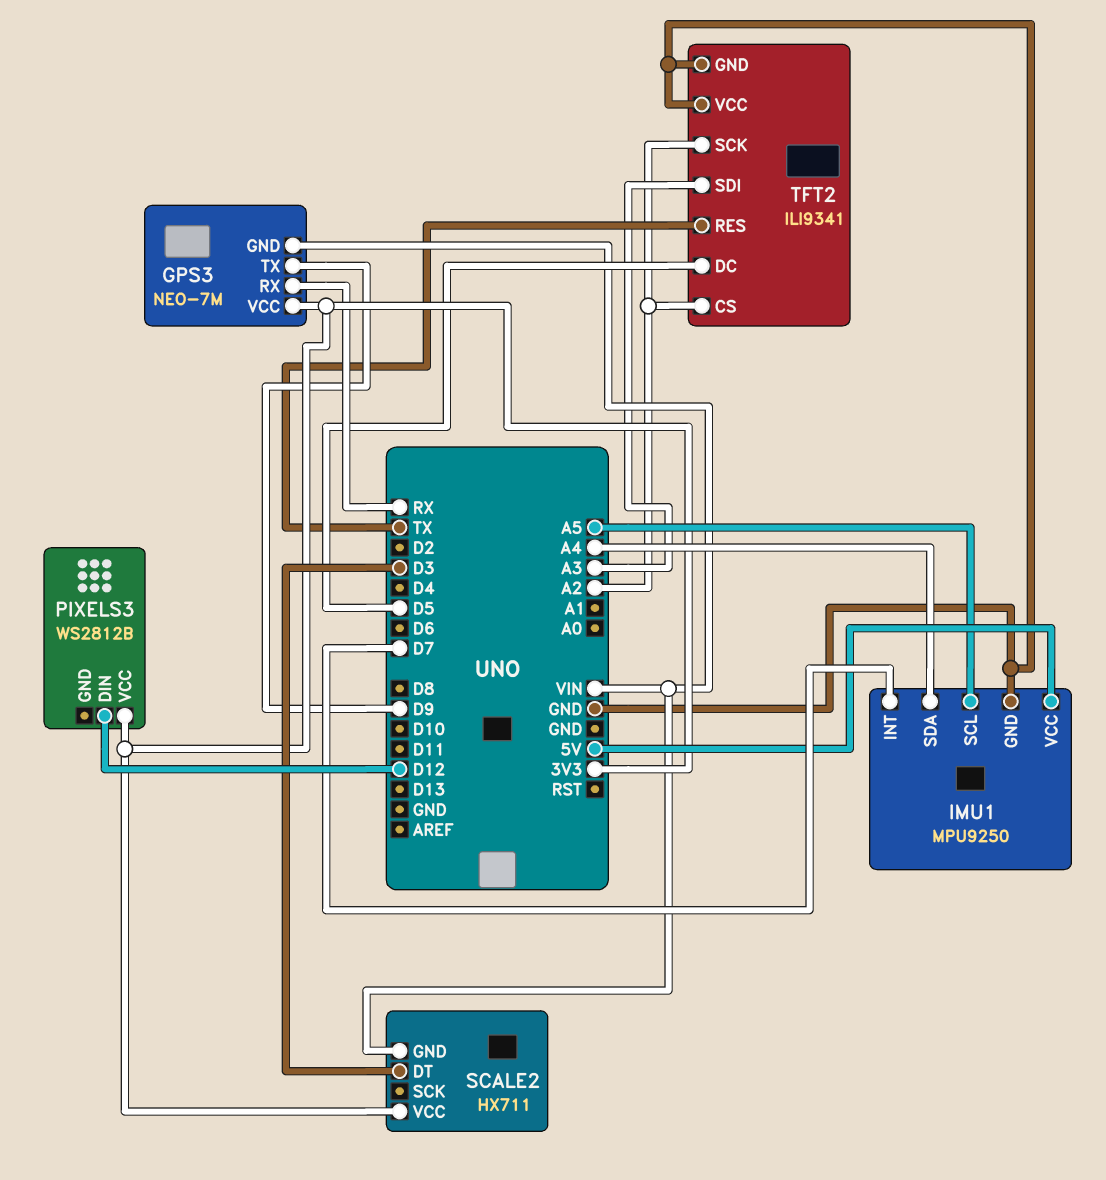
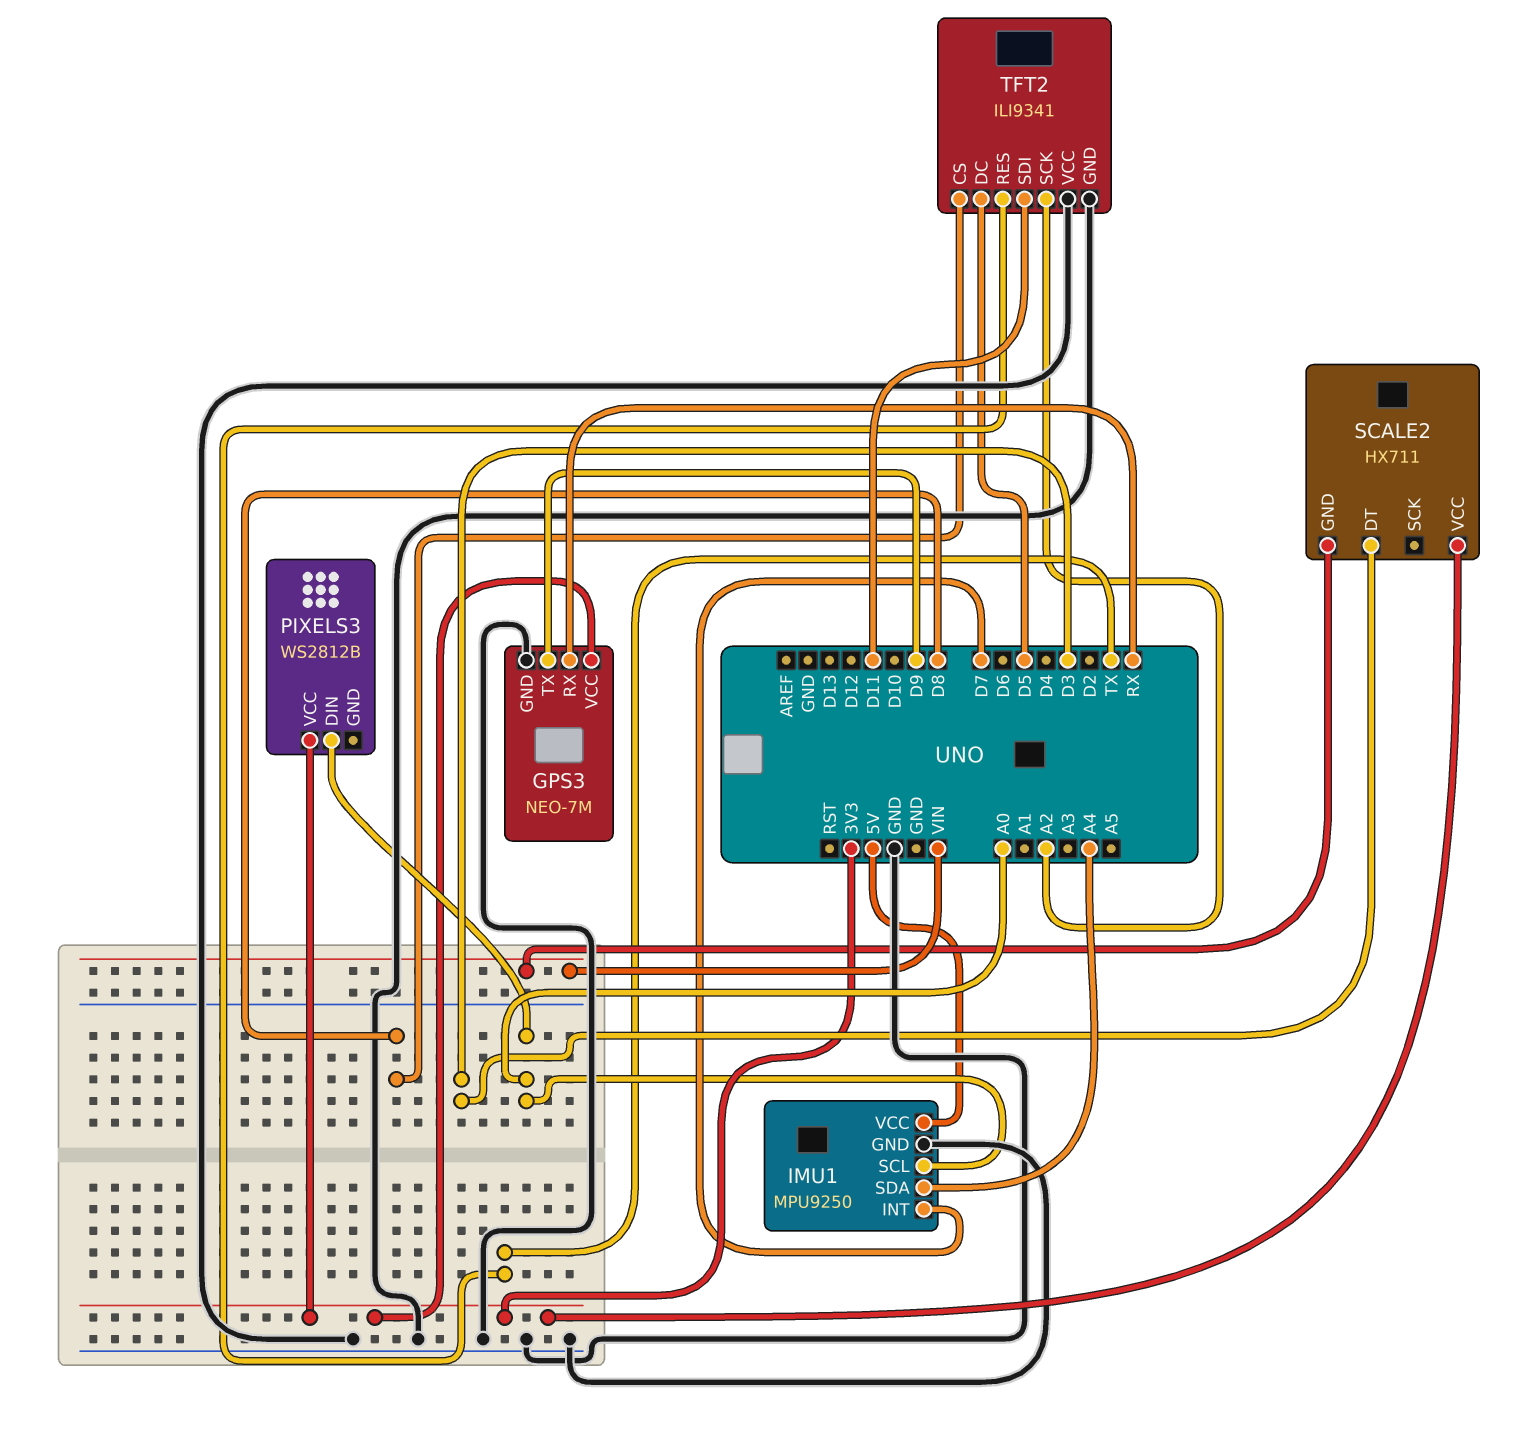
GPS3 pin GND: VIN -> GND
IMU1 pin SCL: A5 -> A0
PIXELS3 pin DIN: D12 -> A0
TFT2 pin CS: A2 -> D8
TFT2 pin SDI: A3 -> D11

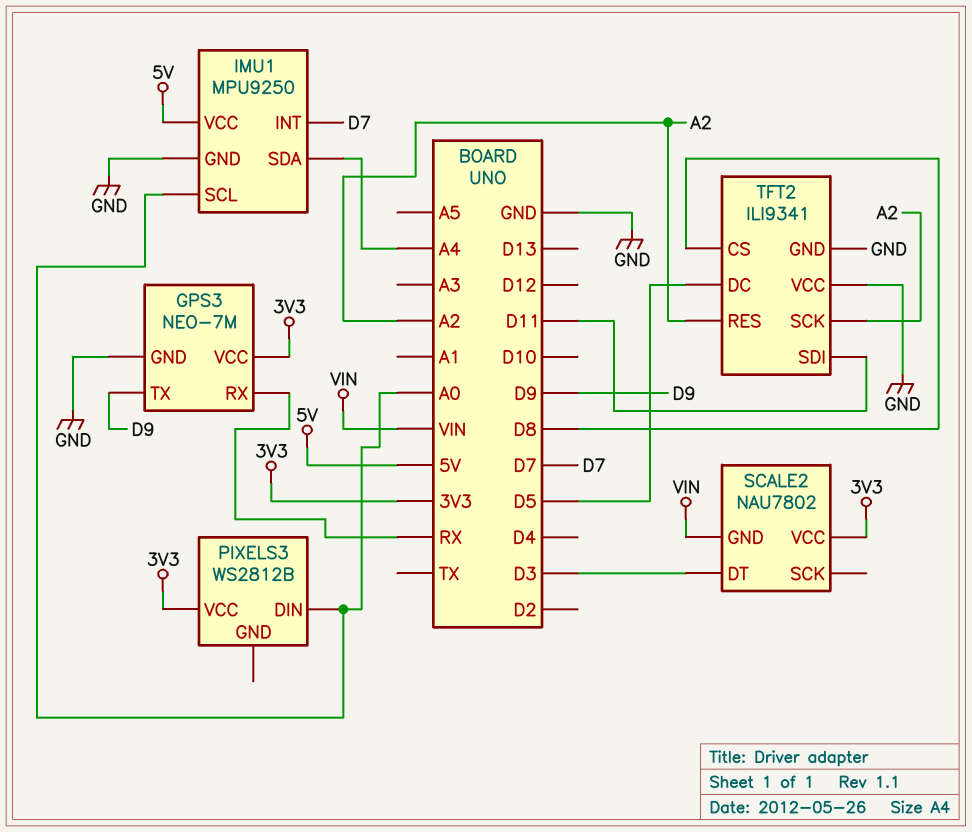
SCALE2: HX711 -> NAU7802
TFT2 pin RES: TX -> A2

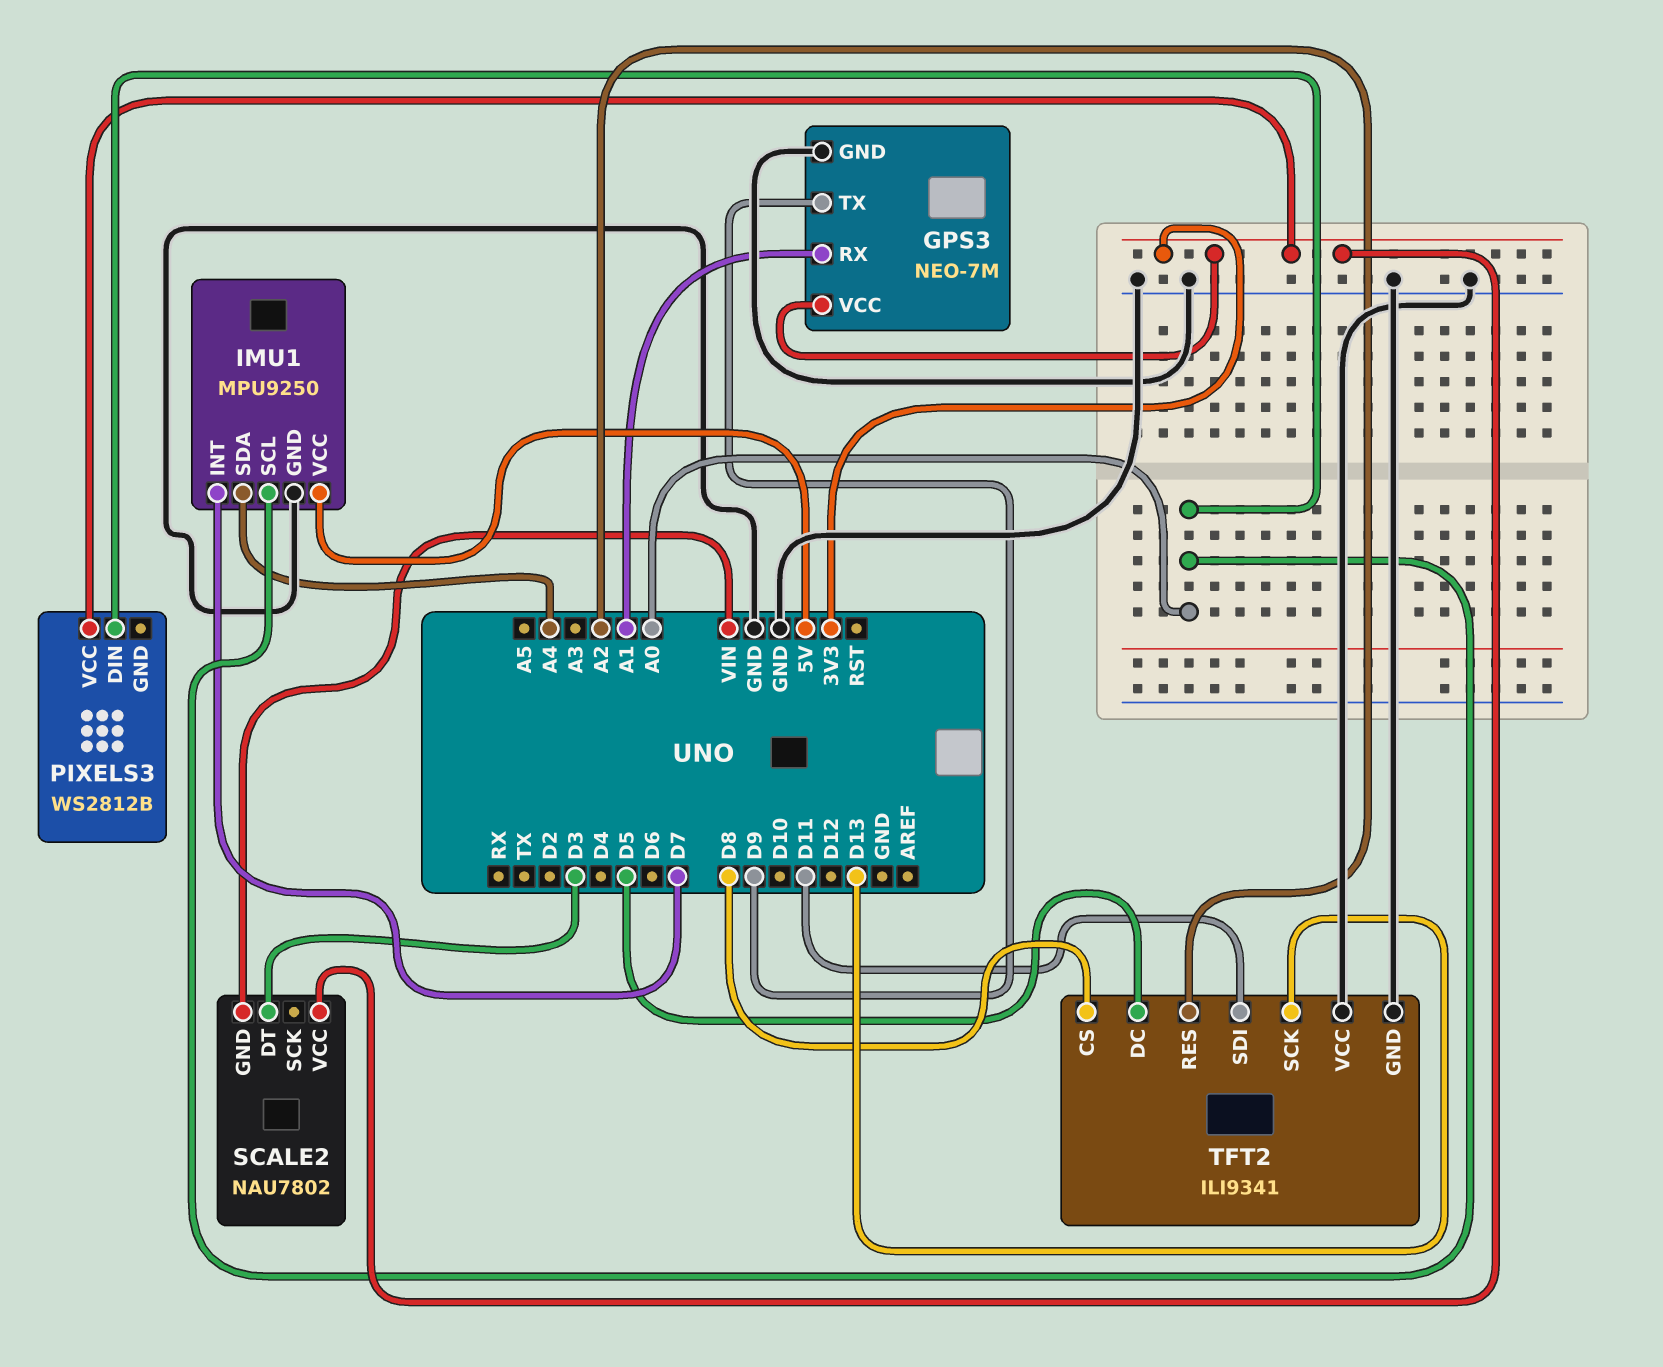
GPS3 pin RX: RX -> A1
TFT2 pin SCK: A2 -> D13

